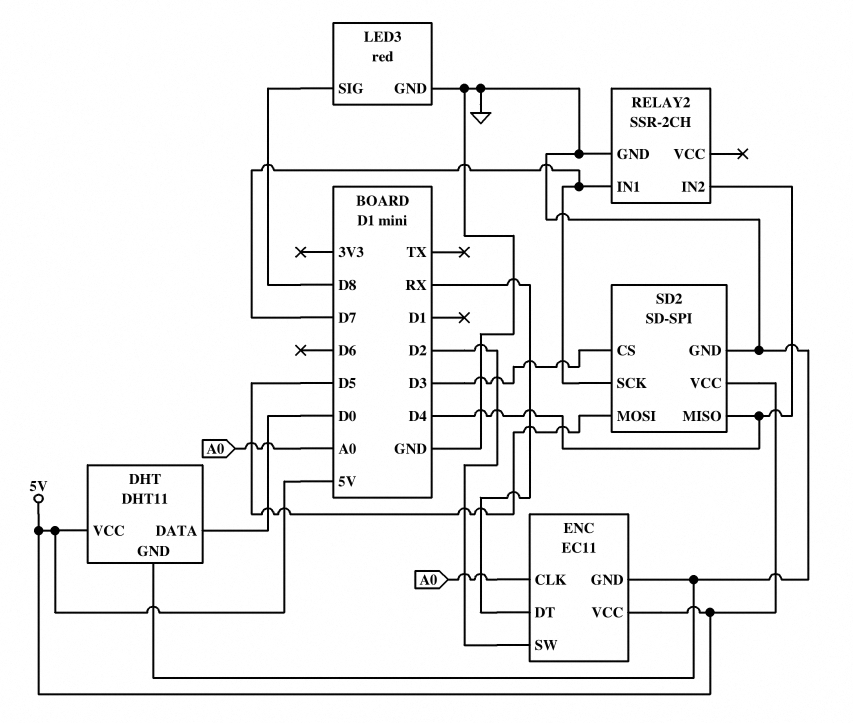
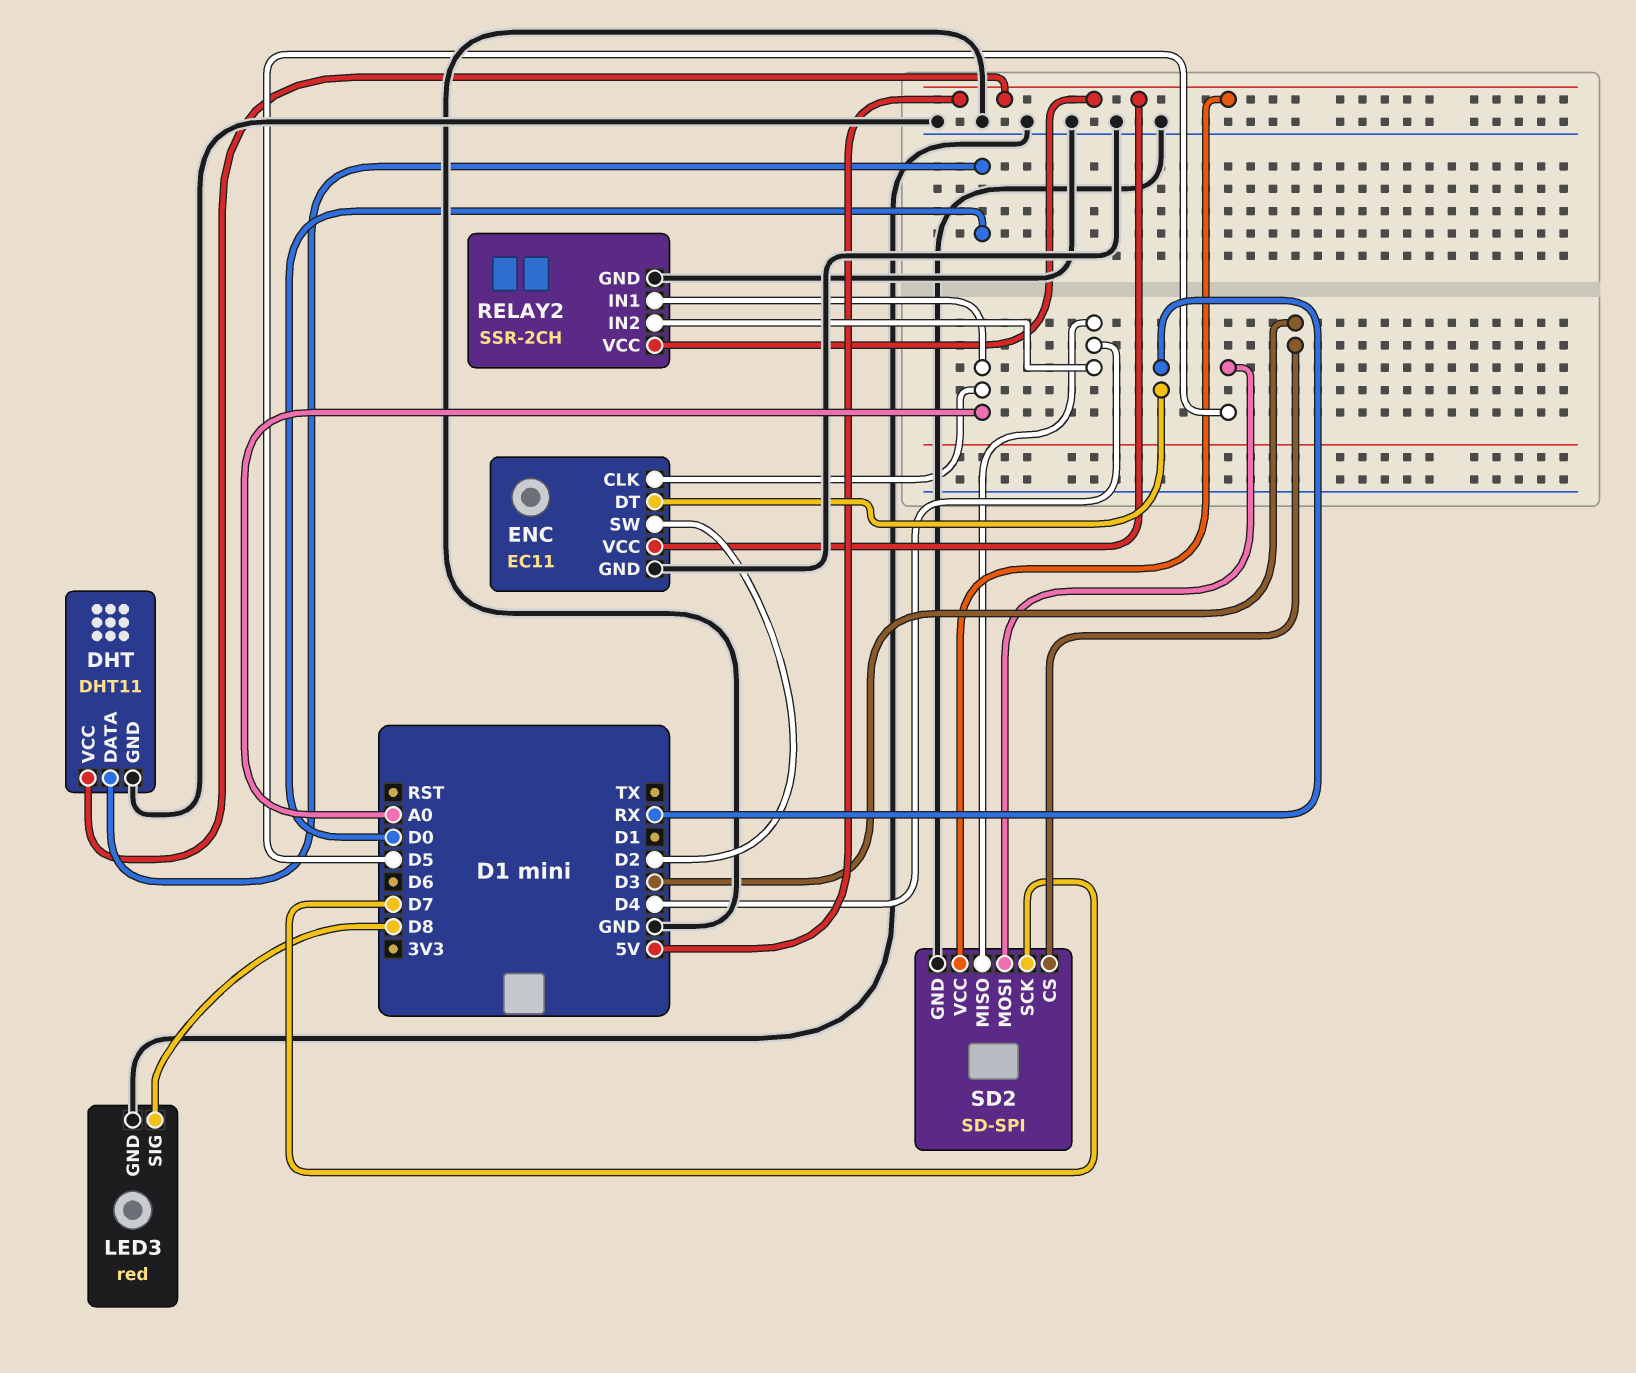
RELAY2 pin IN1: D7 -> A0
RELAY2 pin VCC: none -> 5V

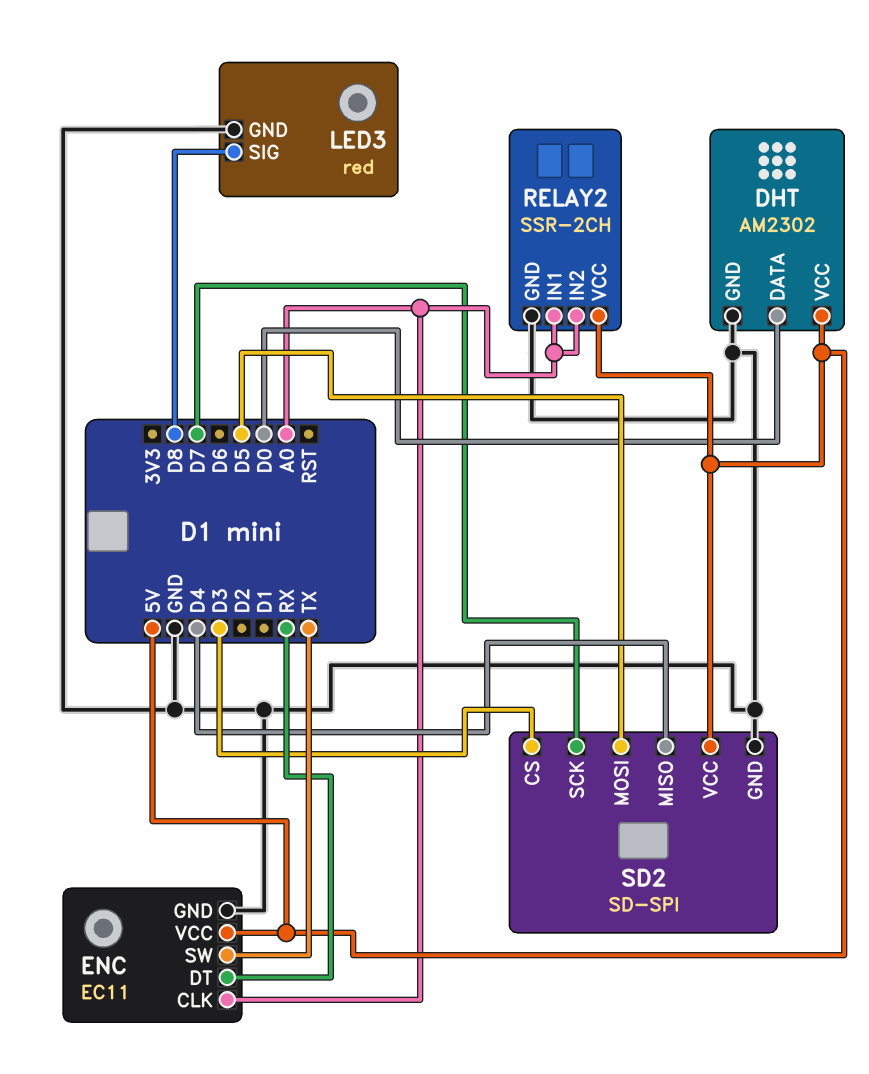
DHT: DHT11 -> AM2302
ENC pin SW: D2 -> TX
RELAY2 pin IN2: D4 -> A0

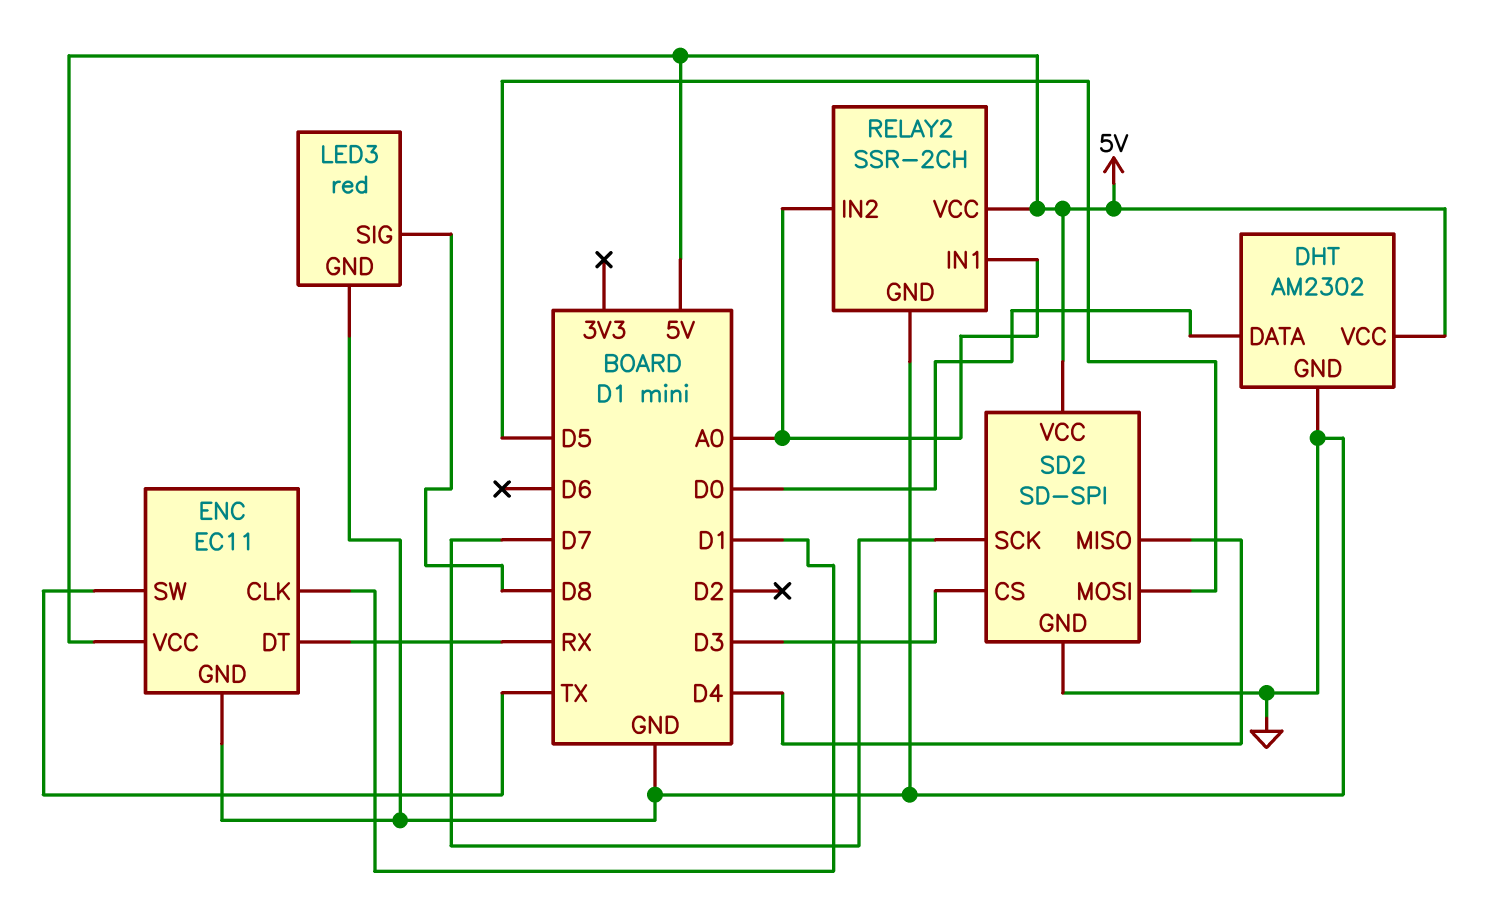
ENC pin CLK: A0 -> D1

